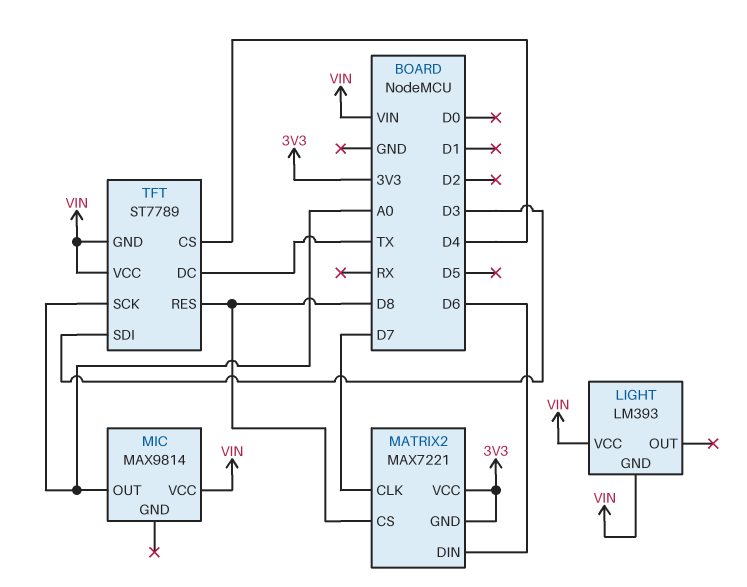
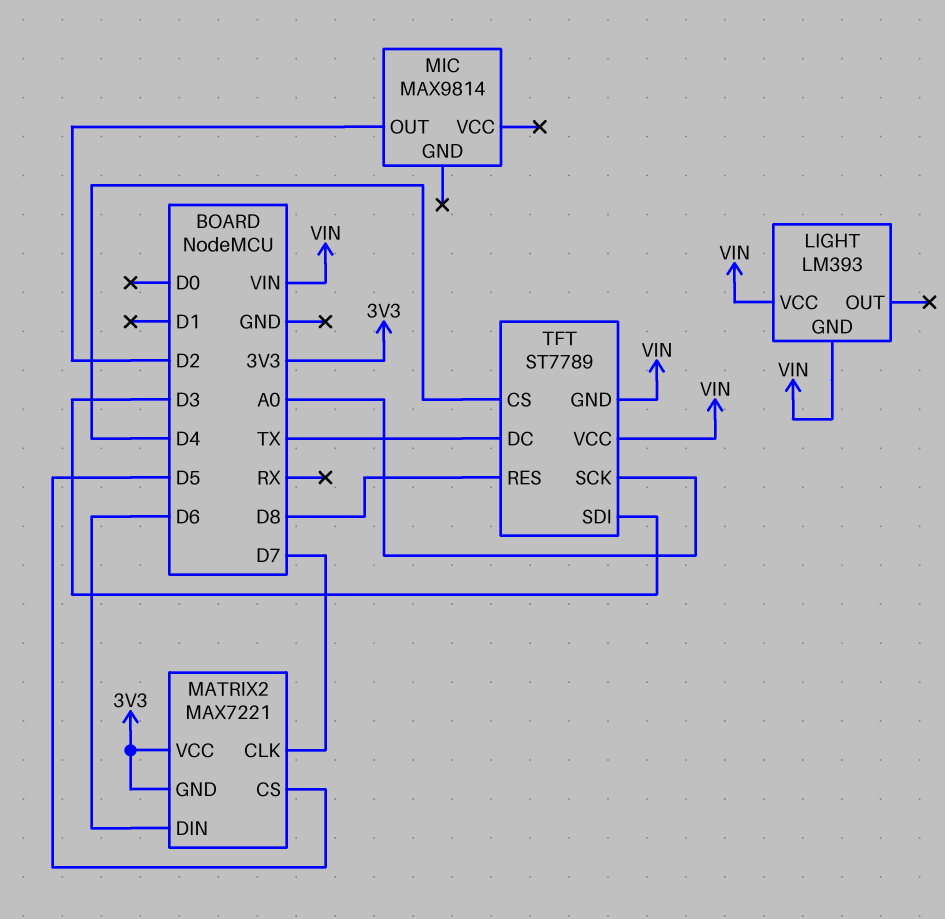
MATRIX2 pin CS: D8 -> D5
MIC pin OUT: A0 -> D2
MIC pin VCC: VIN -> none

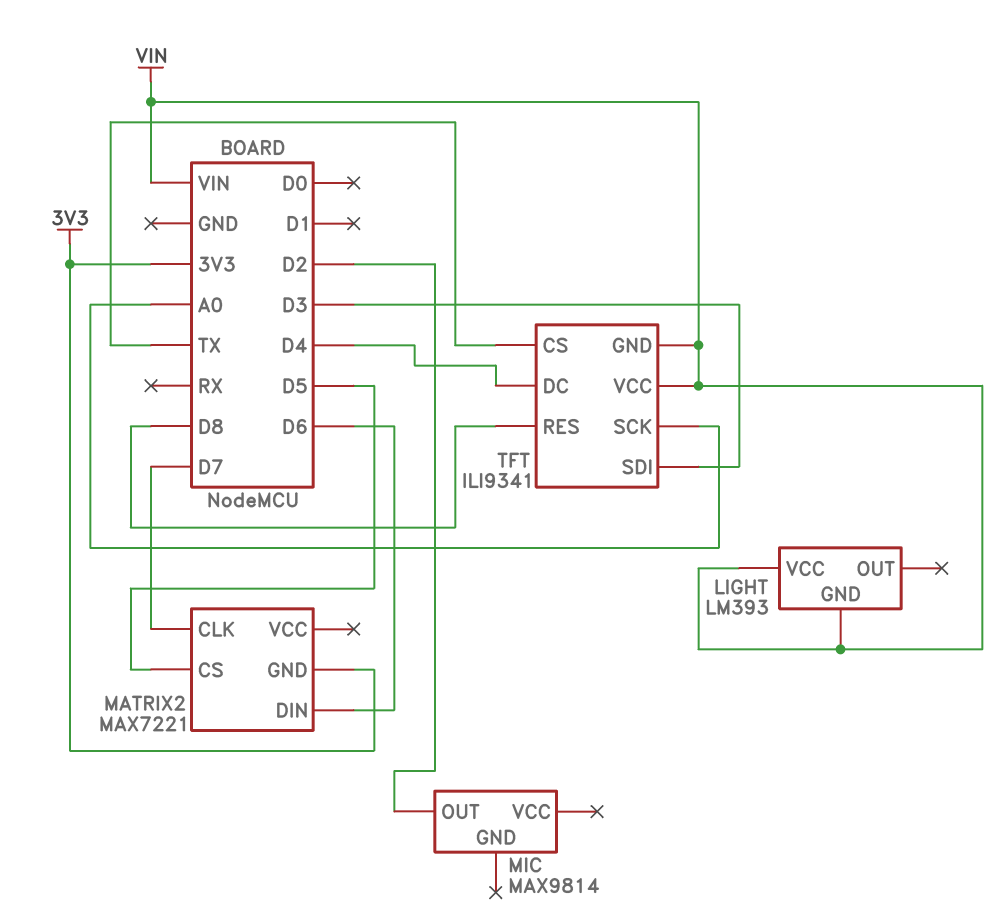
MATRIX2 pin VCC: 3V3 -> none
TFT: ST7789 -> ILI9341
TFT pin CS: D4 -> TX
TFT pin DC: TX -> D4

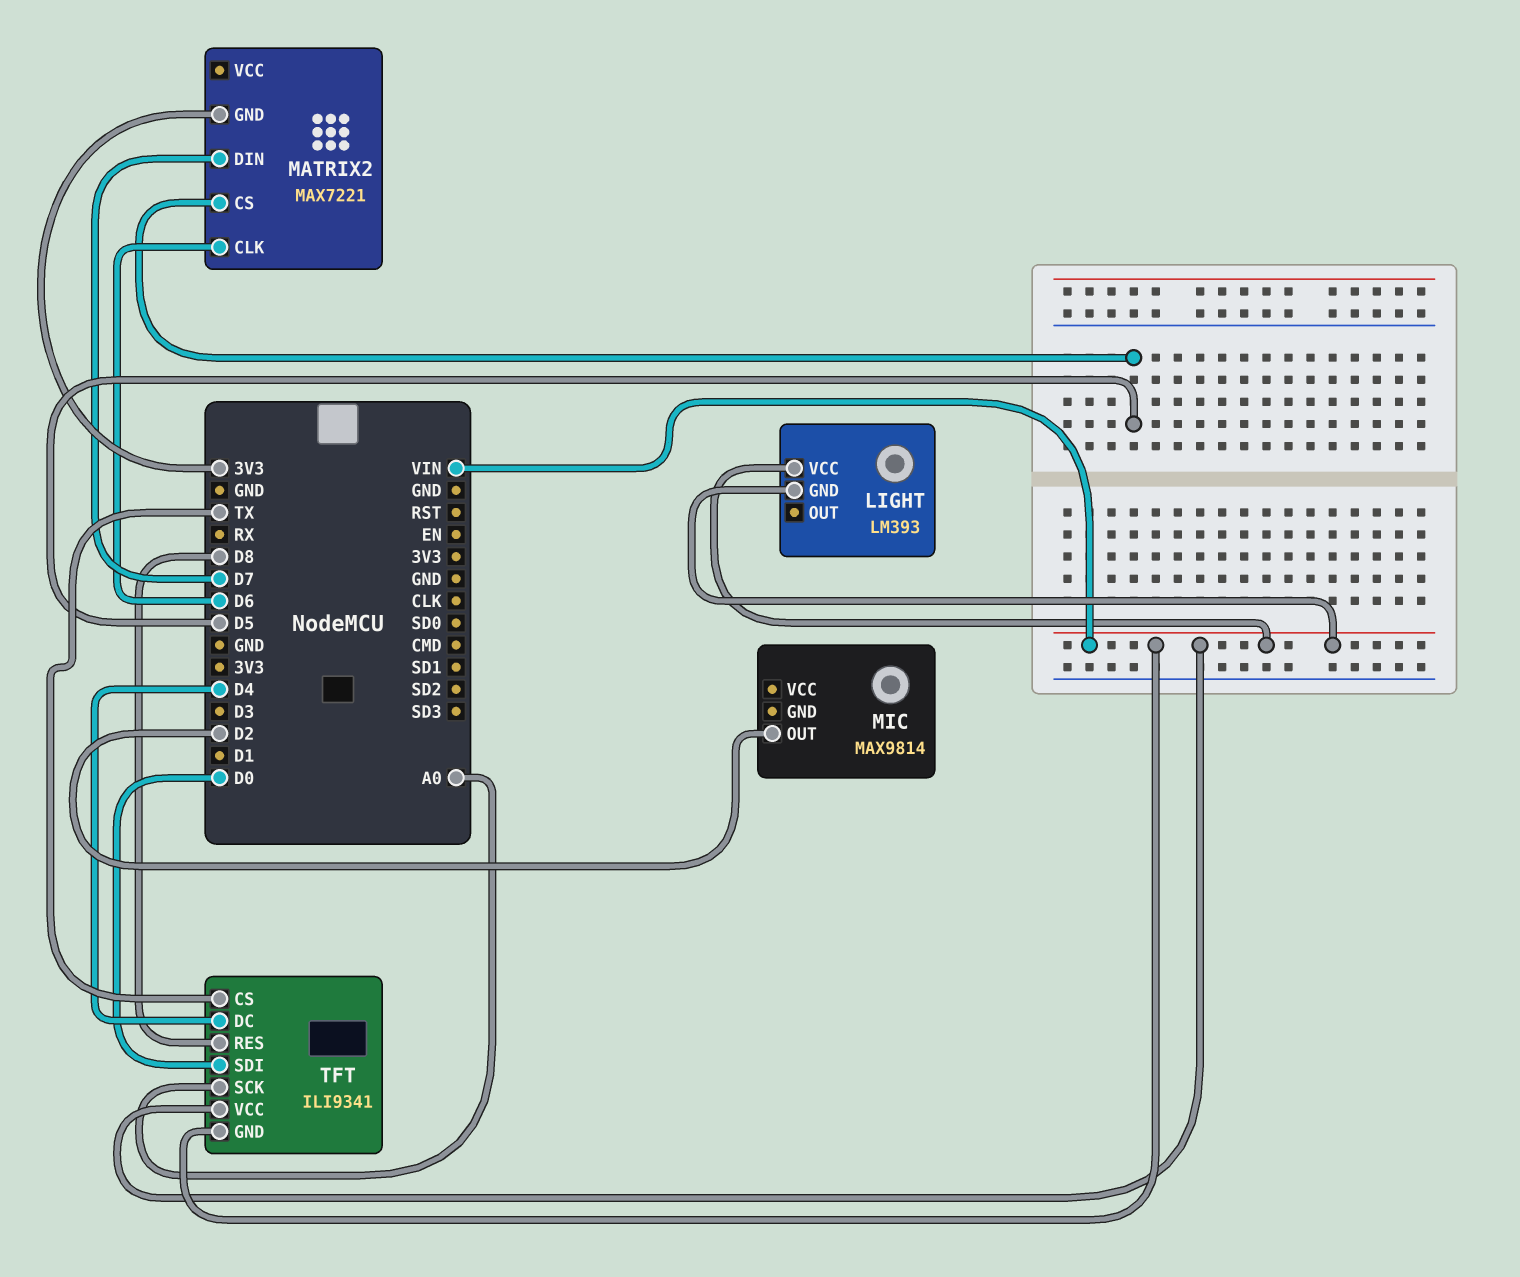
MATRIX2 pin CLK: D7 -> D6
MATRIX2 pin DIN: D6 -> D7
TFT pin SDI: D3 -> D0

